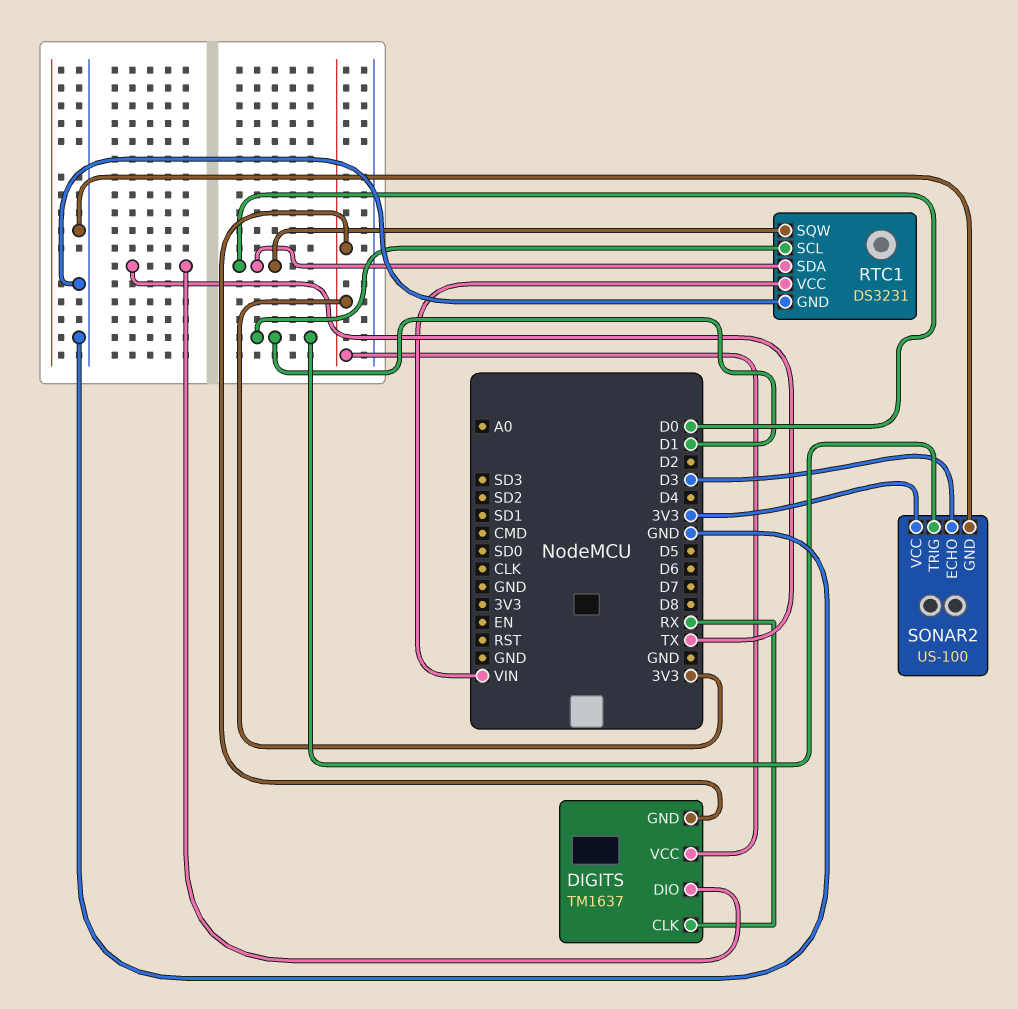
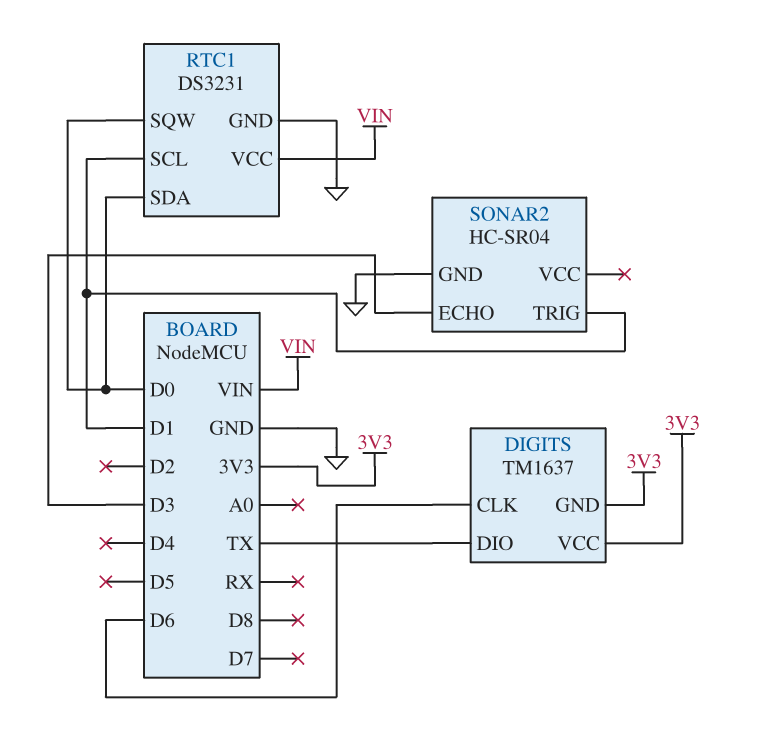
DIGITS pin CLK: RX -> D6
SONAR2: US-100 -> HC-SR04
SONAR2 pin VCC: 3V3 -> none

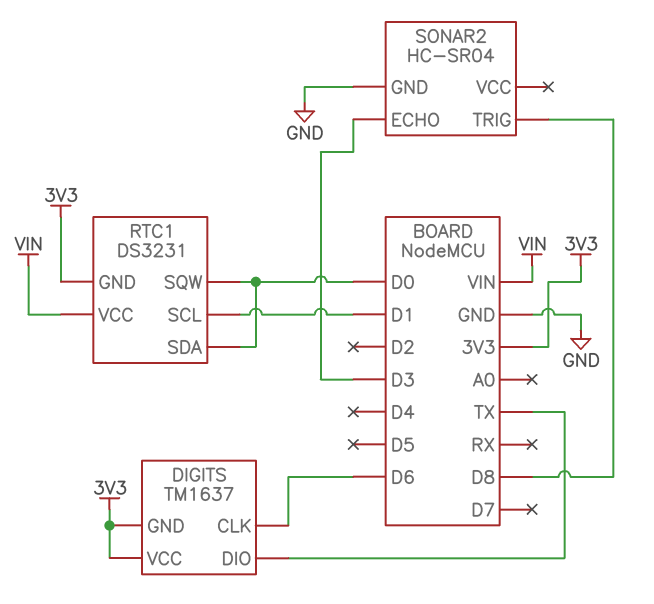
RTC1 pin GND: GND -> 3V3
SONAR2 pin TRIG: D1 -> D8

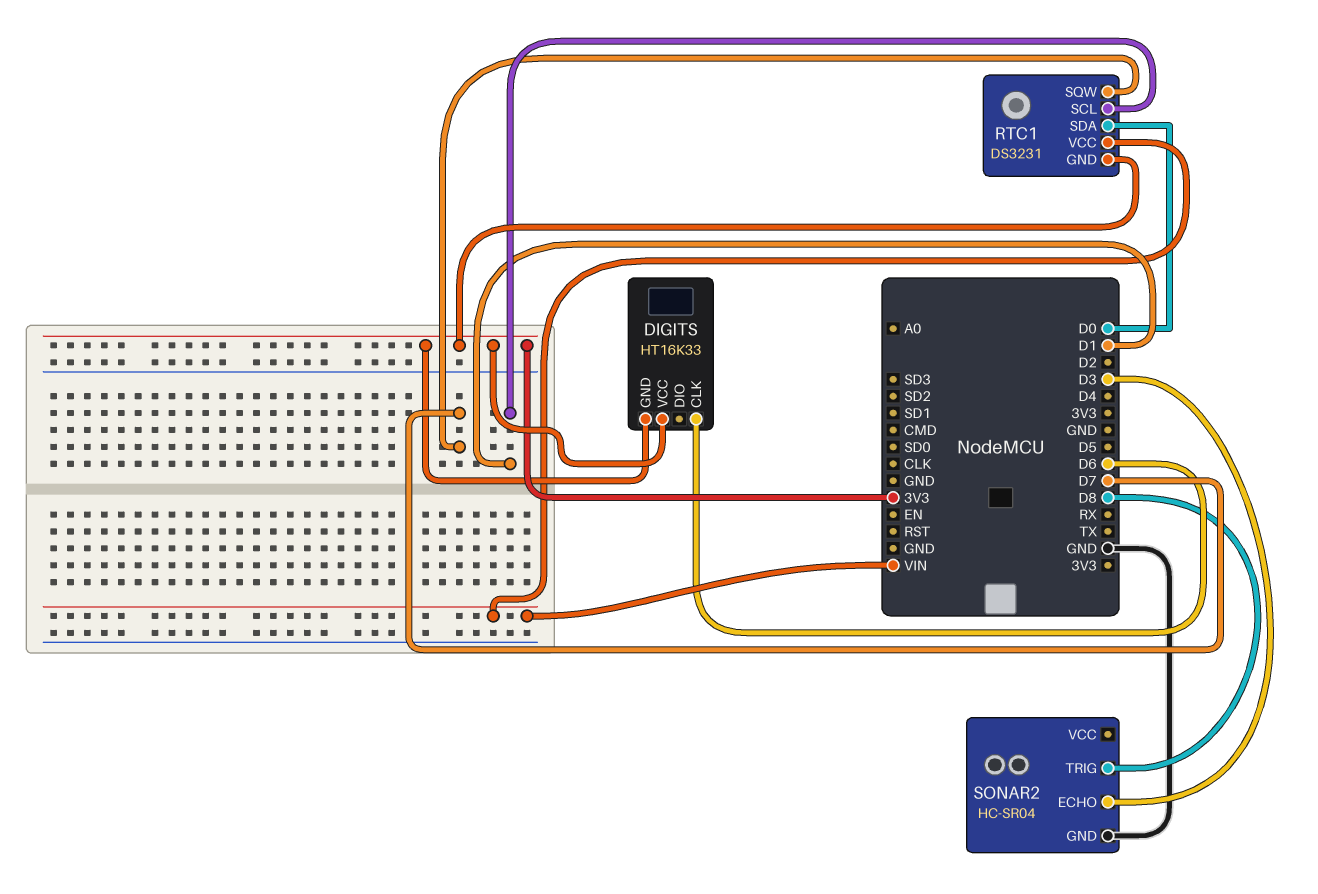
DIGITS: TM1637 -> HT16K33
DIGITS pin DIO: TX -> none
RTC1 pin SQW: D0 -> D7

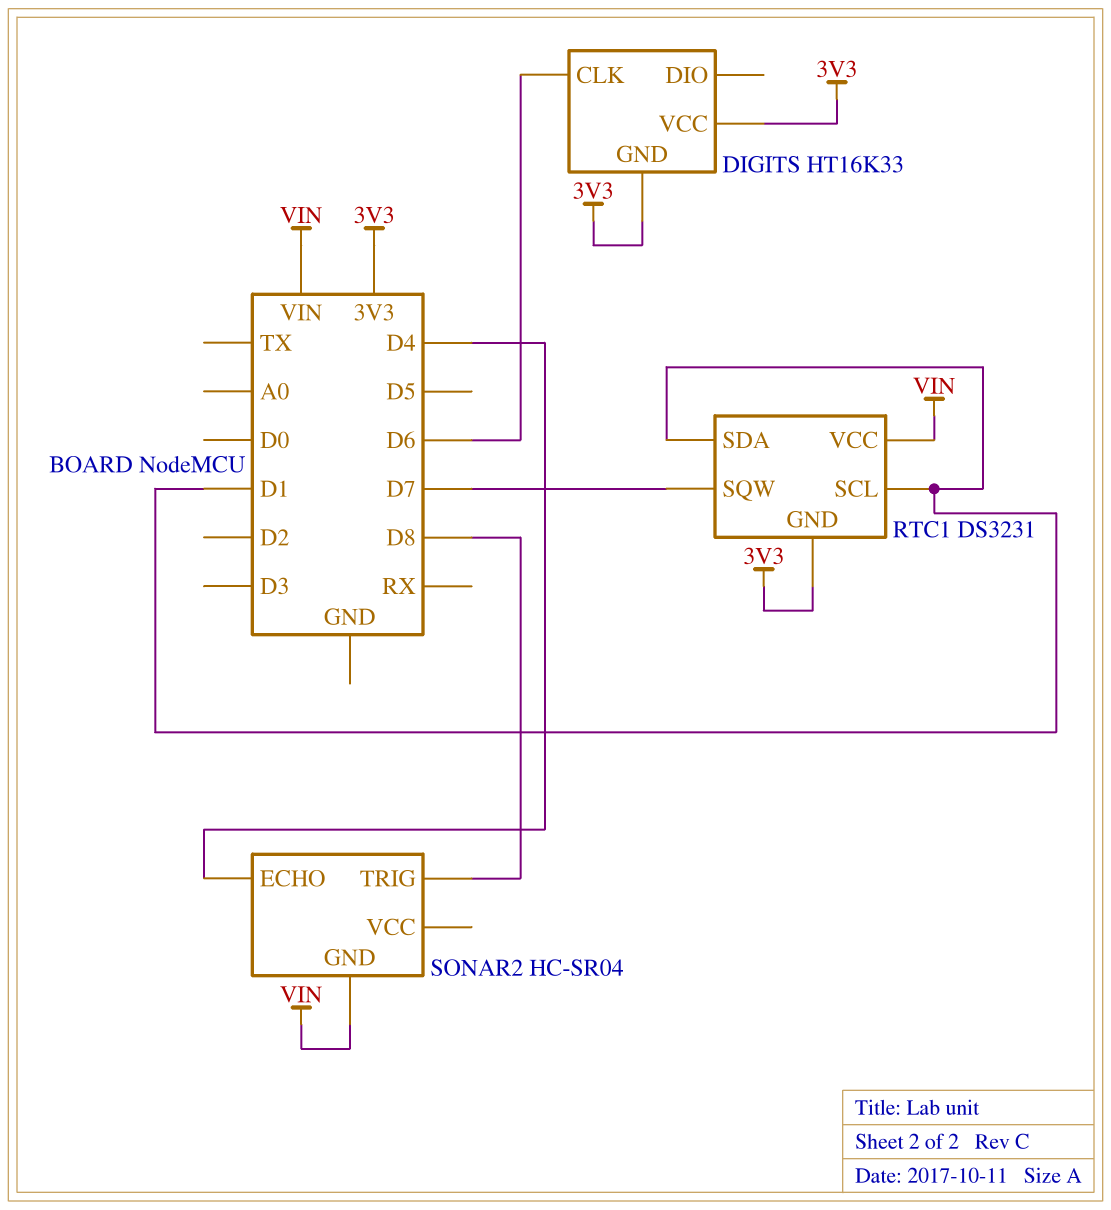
RTC1 pin SDA: D0 -> D1
SONAR2 pin ECHO: D3 -> D4
SONAR2 pin GND: GND -> VIN

